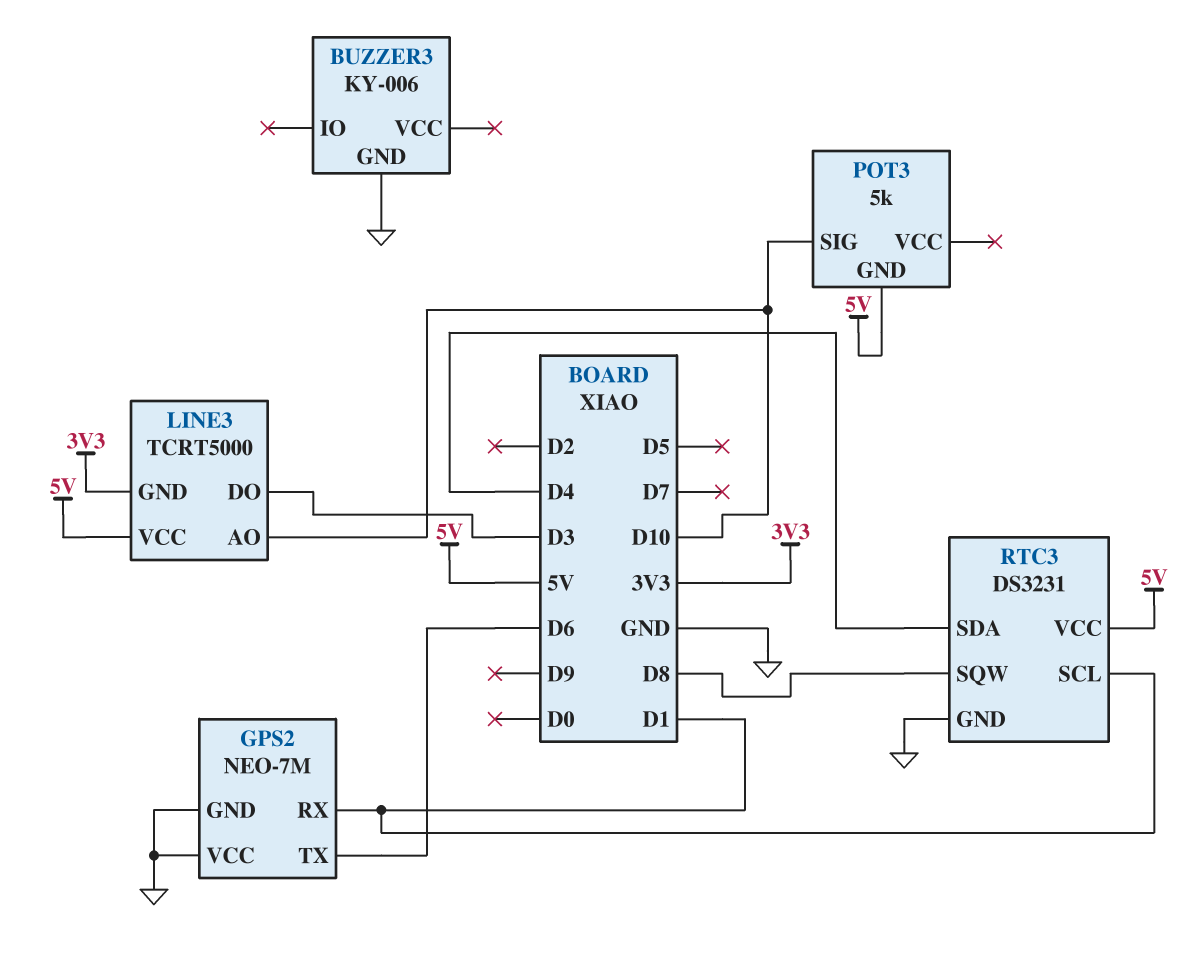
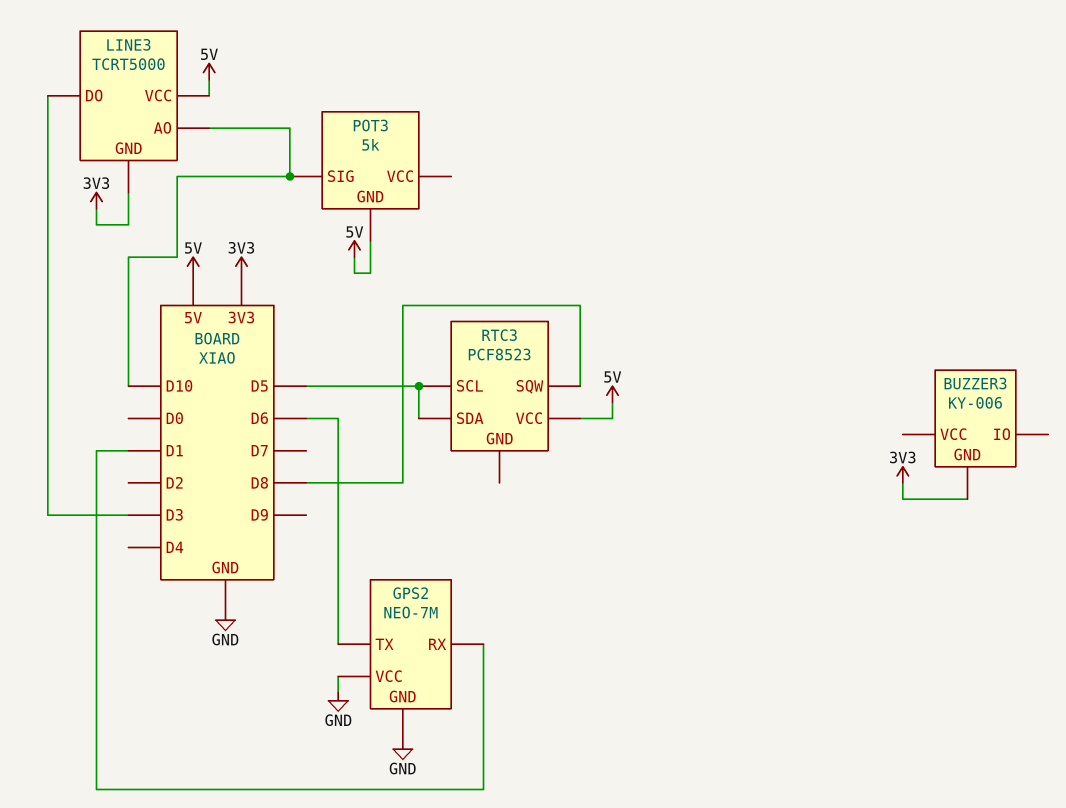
BUZZER3 pin GND: GND -> 3V3
RTC3: DS3231 -> PCF8523
RTC3 pin GND: GND -> none
RTC3 pin SCL: D1 -> D5
RTC3 pin SDA: D4 -> D5

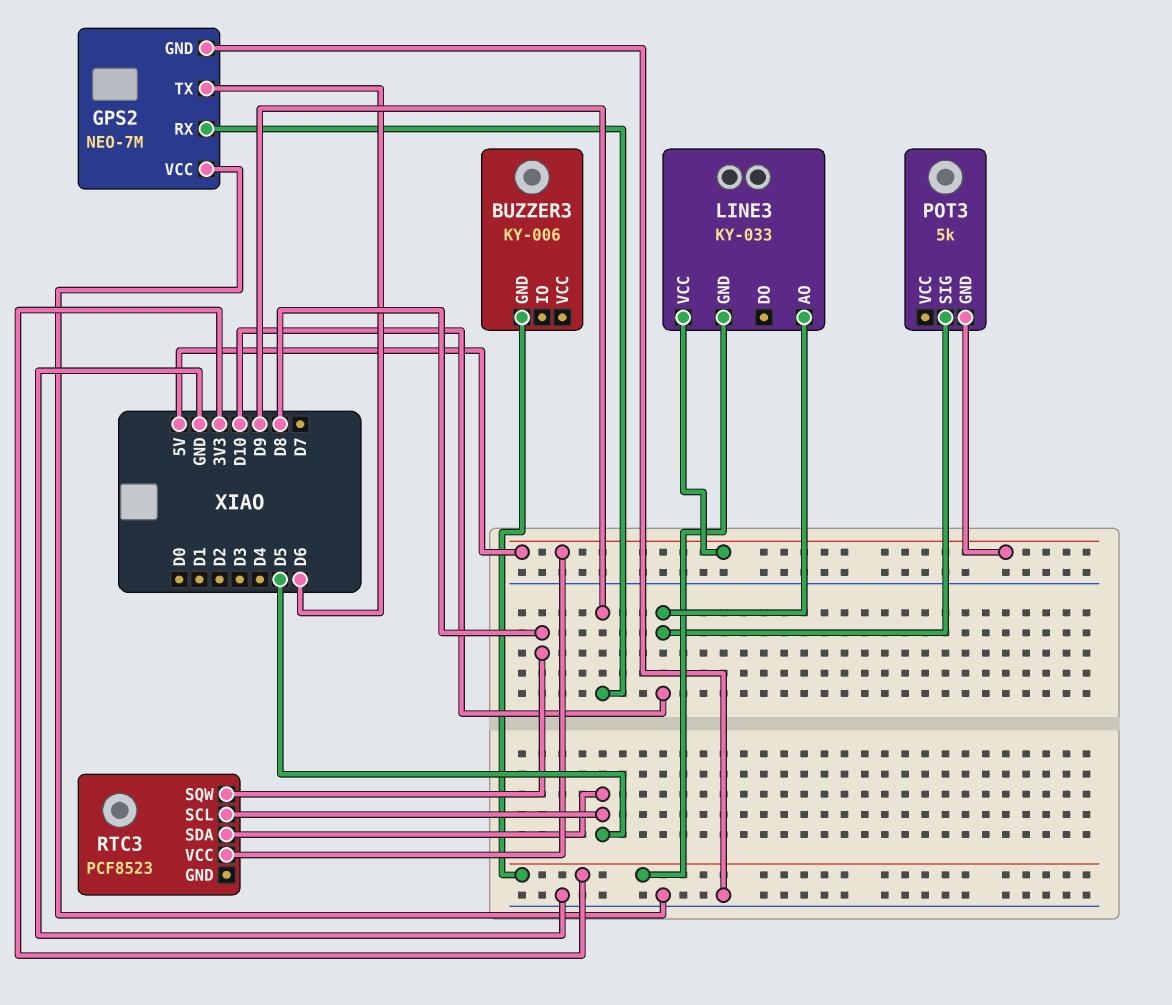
GPS2 pin RX: D1 -> D9
LINE3: TCRT5000 -> KY-033
LINE3 pin DO: D3 -> none

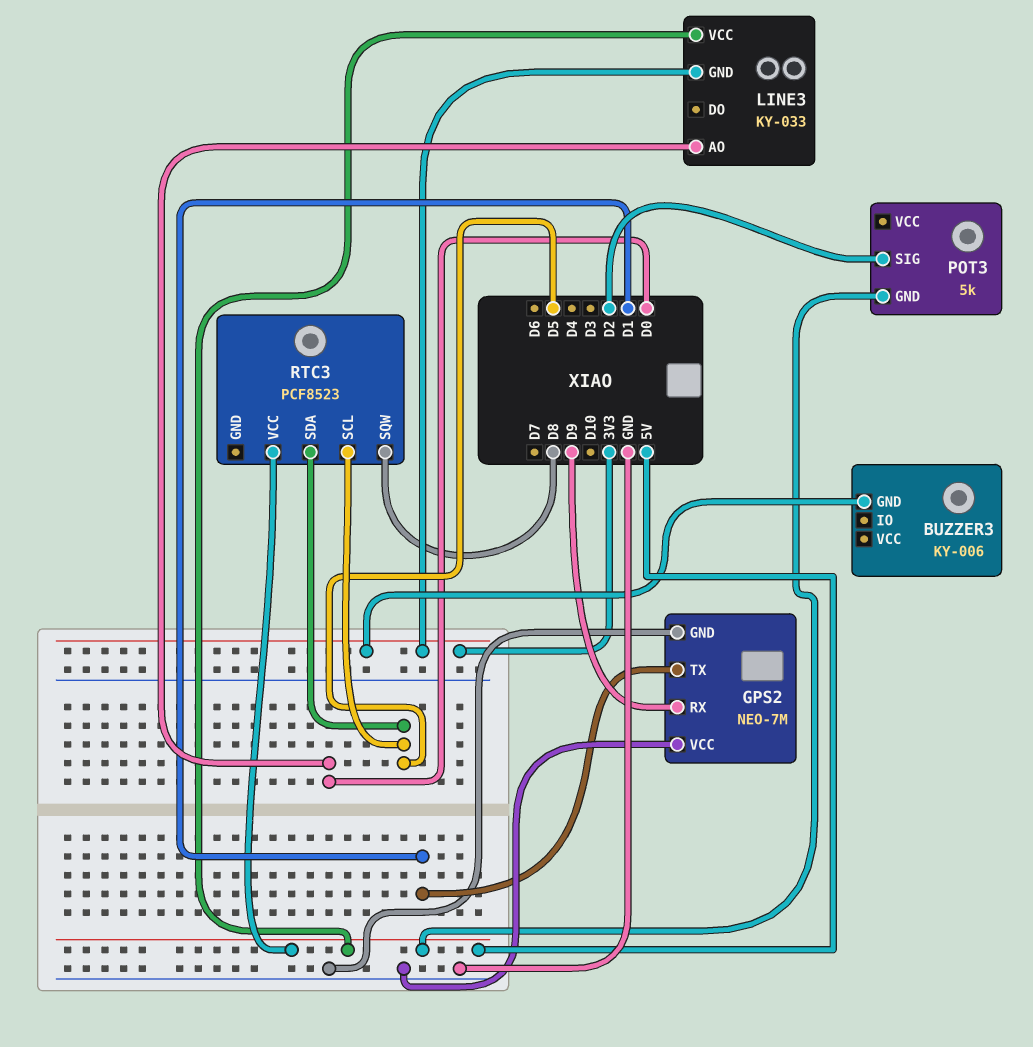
GPS2 pin TX: D6 -> D1
LINE3 pin AO: D10 -> D0
POT3 pin SIG: D10 -> D2

